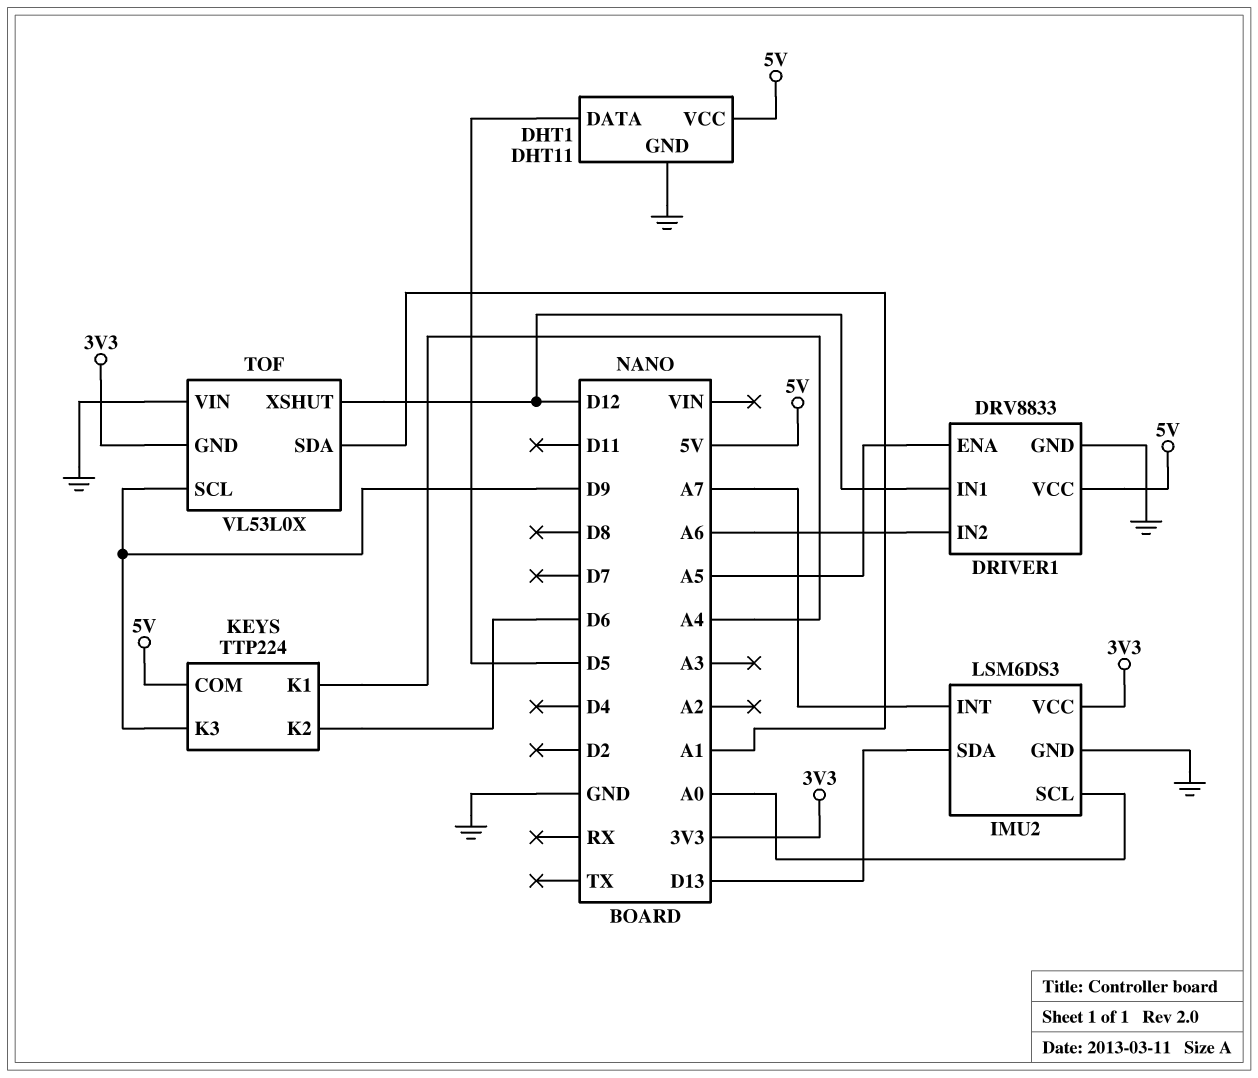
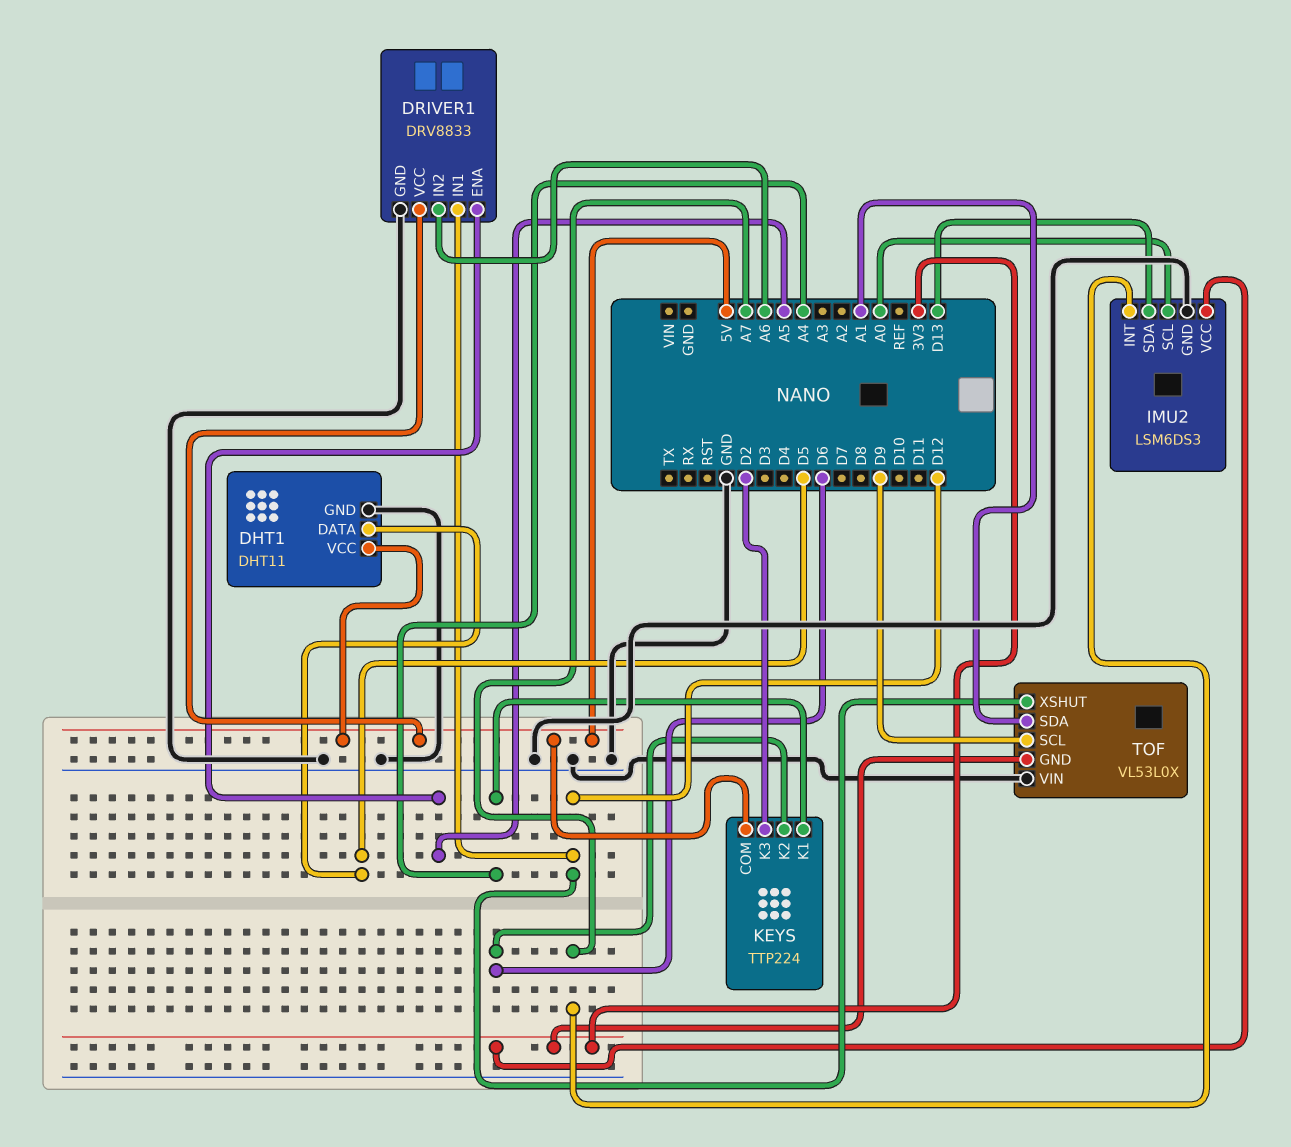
KEYS pin K3: D9 -> D2

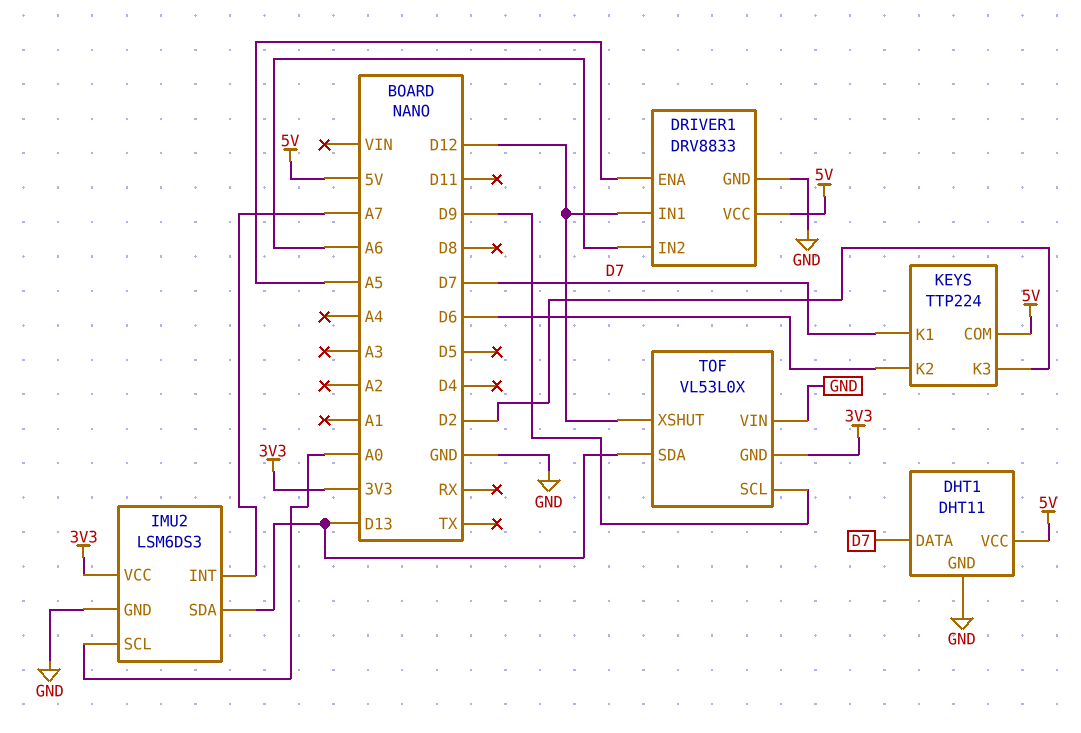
DHT1 pin DATA: D5 -> D7
KEYS pin K1: A4 -> D7
TOF pin SDA: A1 -> D13

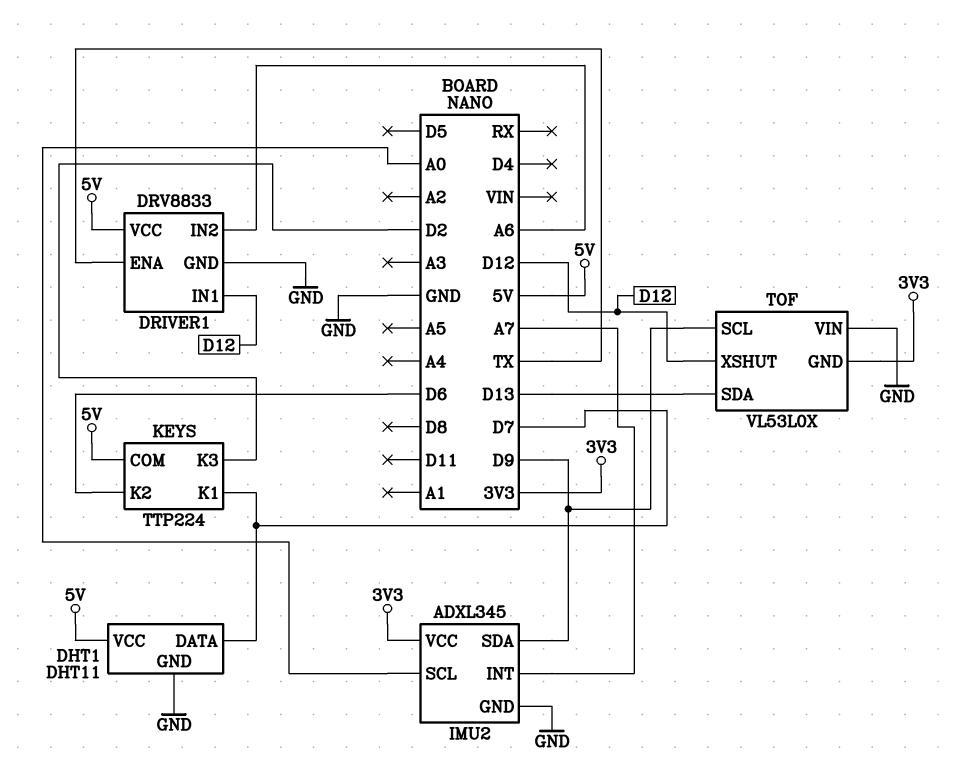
DRIVER1 pin ENA: A5 -> TX
IMU2: LSM6DS3 -> ADXL345
IMU2 pin SDA: D13 -> D9

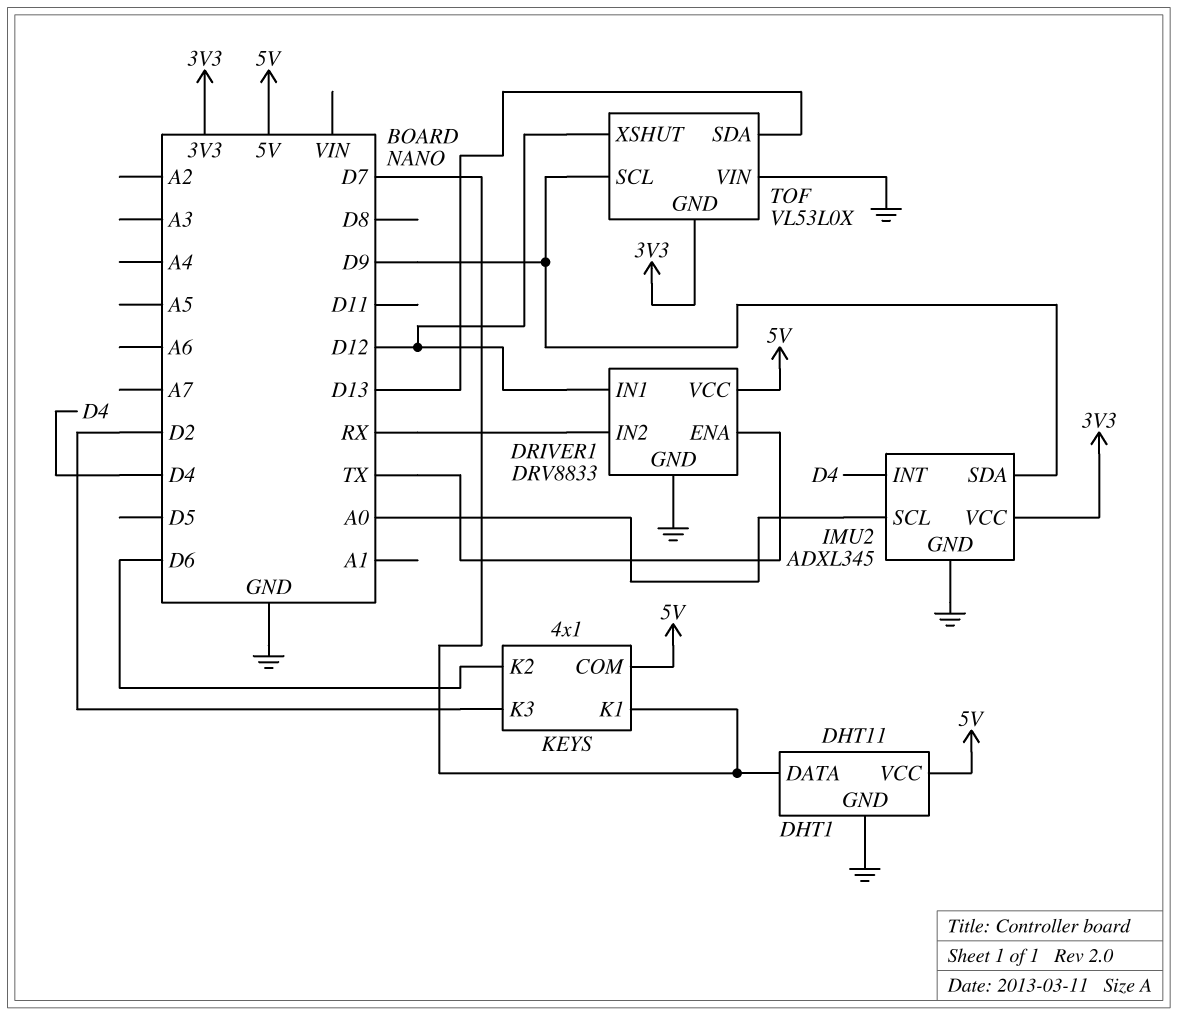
DRIVER1 pin IN2: A6 -> RX
IMU2 pin INT: A7 -> D4
KEYS: TTP224 -> 4x1

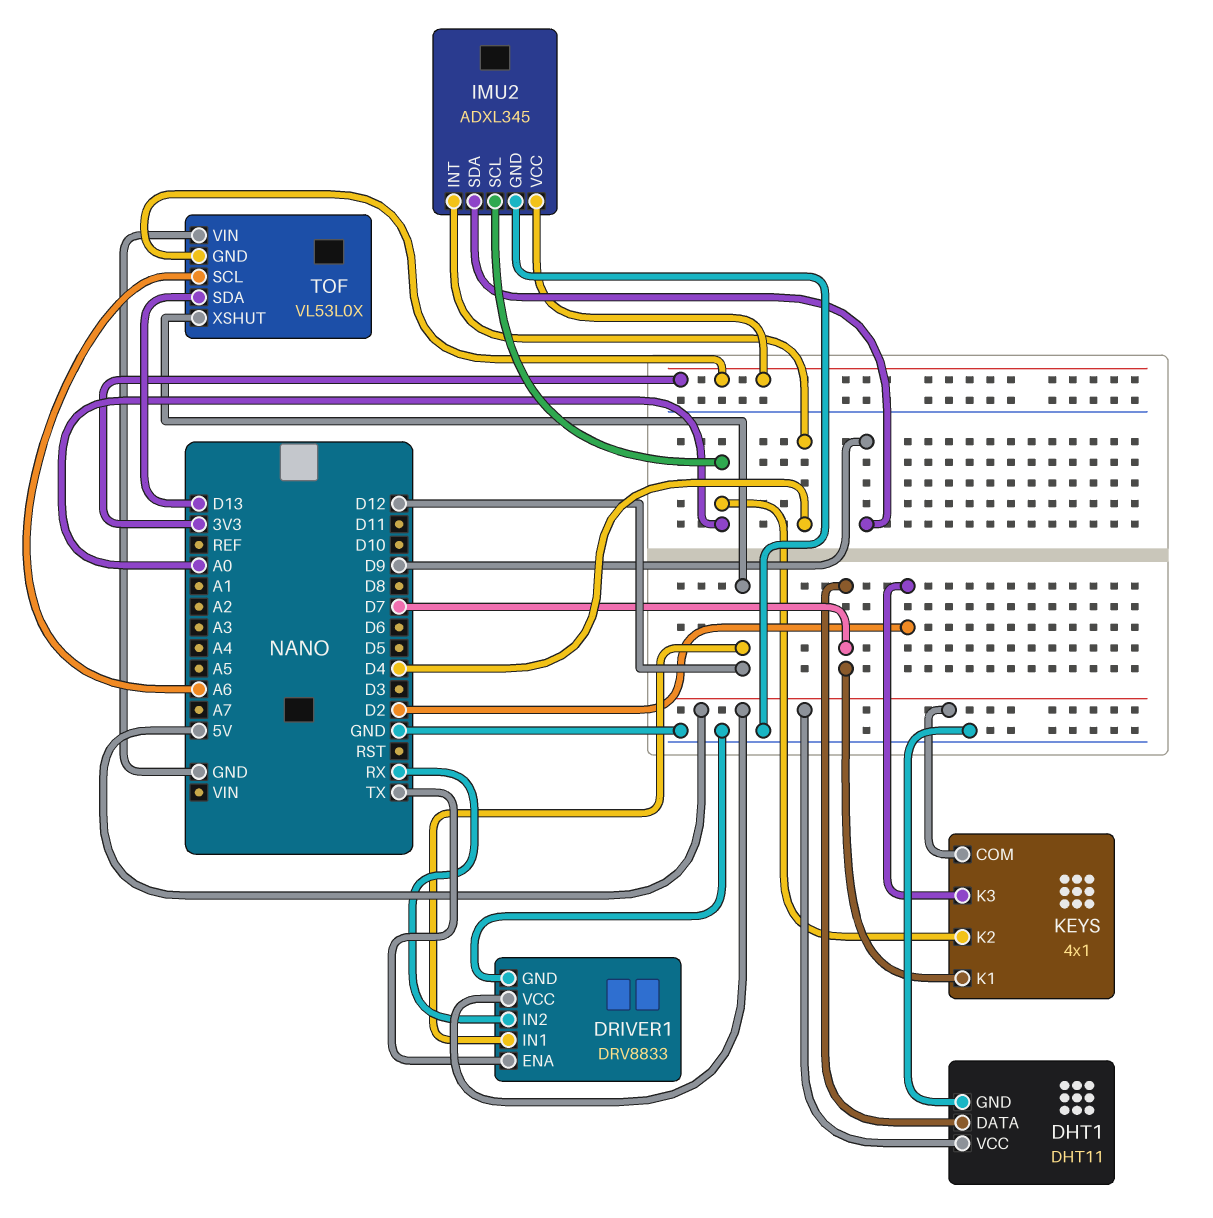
KEYS pin K2: D6 -> A0
TOF pin SCL: D9 -> A6

